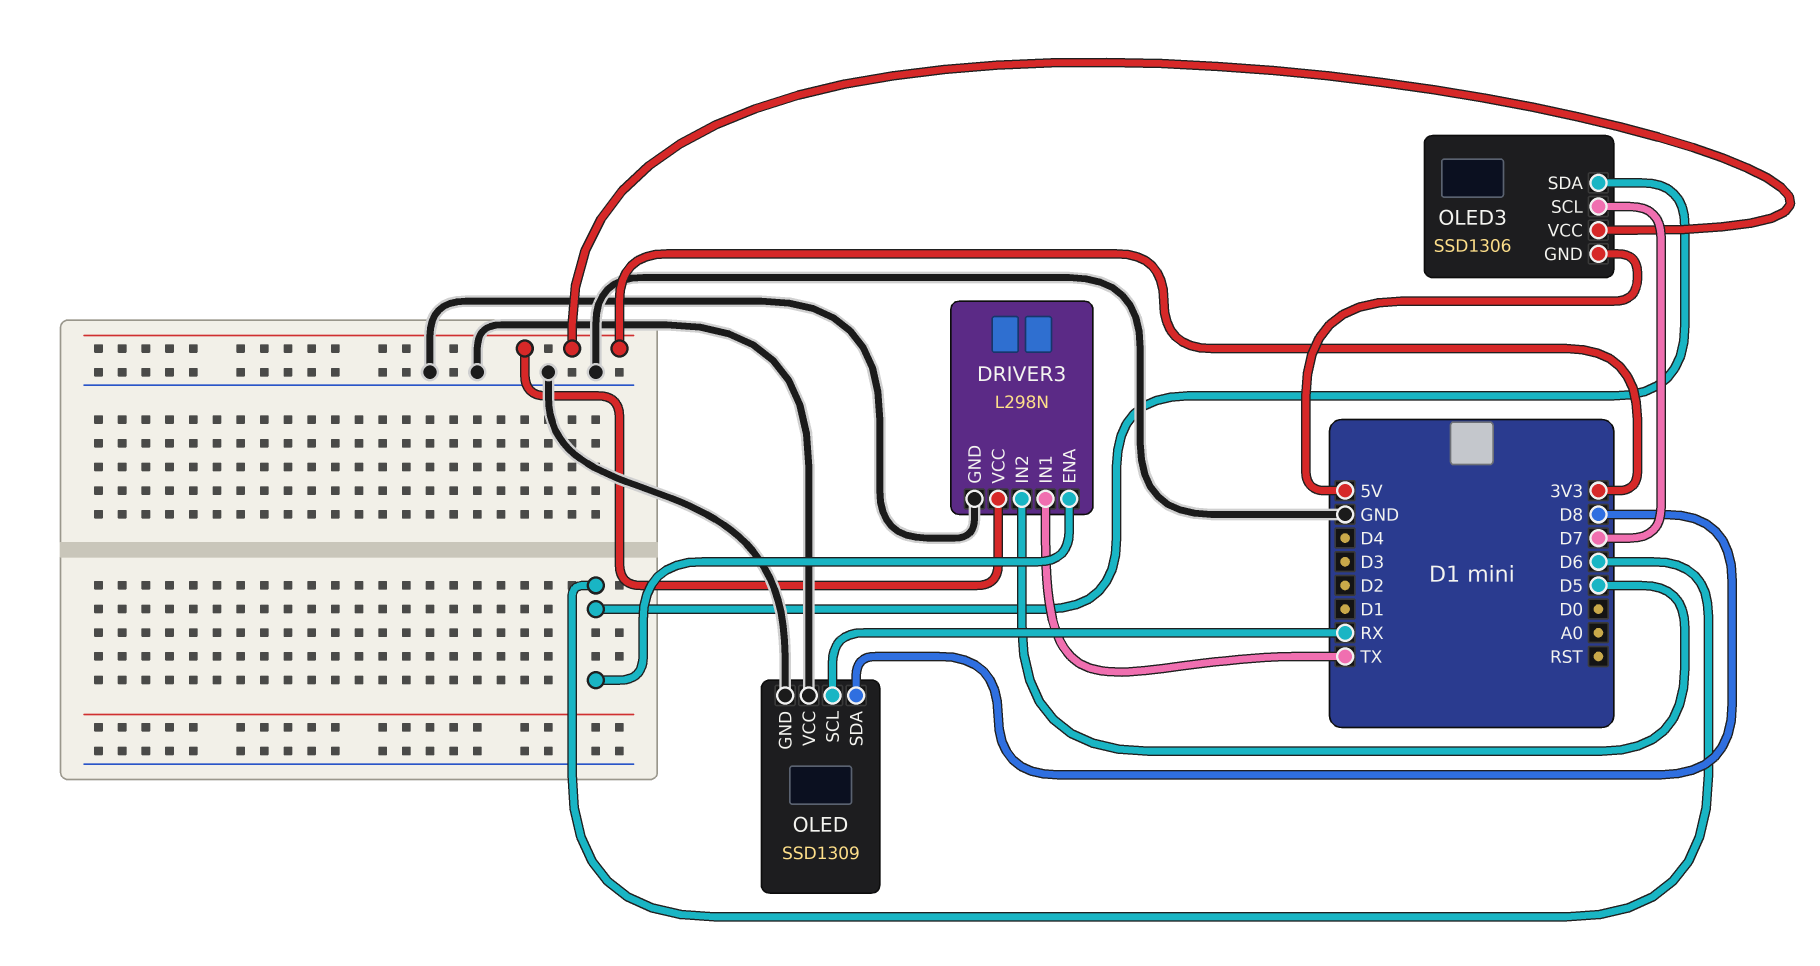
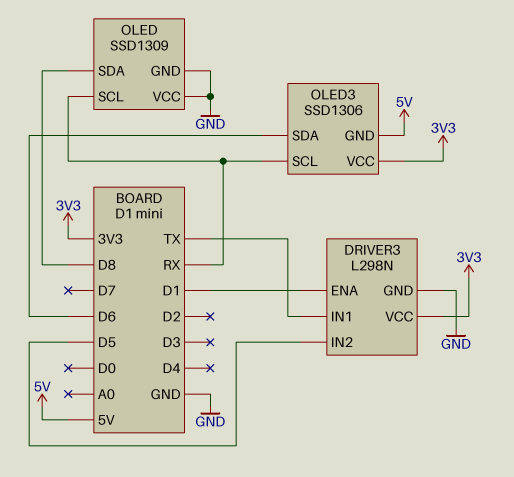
DRIVER3 pin ENA: D6 -> D1
OLED3 pin SCL: D7 -> RX

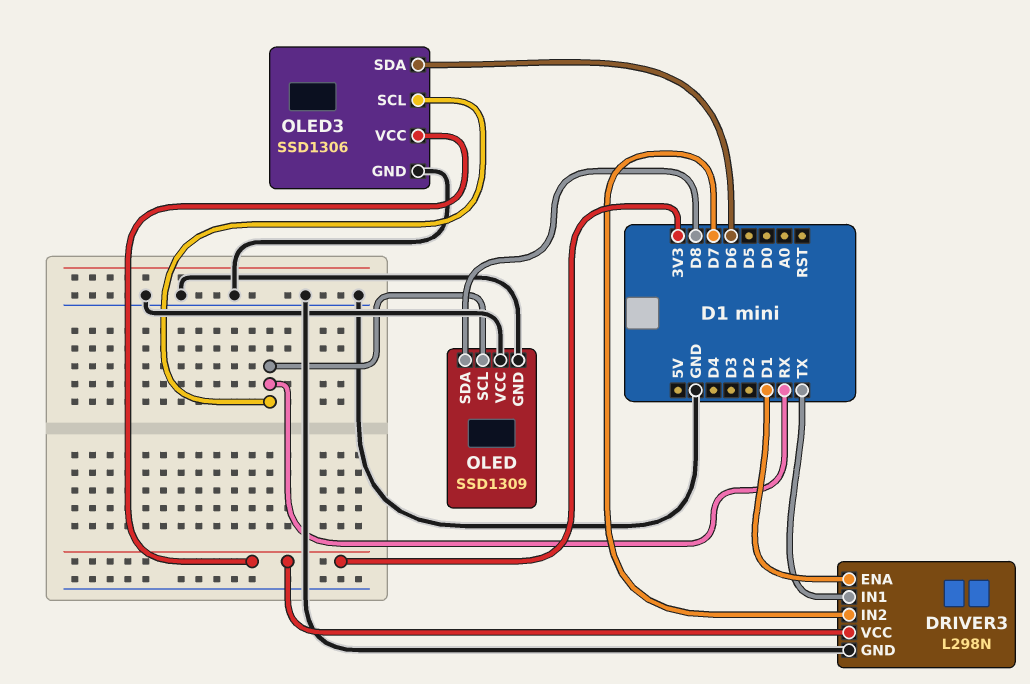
DRIVER3 pin IN2: D5 -> D7
OLED3 pin GND: 5V -> GND

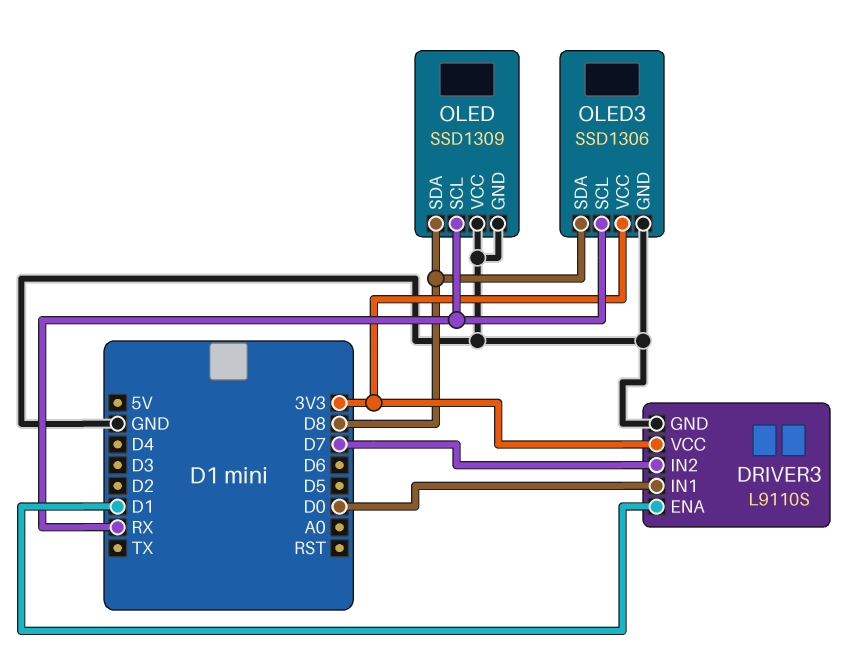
DRIVER3: L298N -> L9110S
DRIVER3 pin IN1: TX -> D0
OLED3 pin SDA: D6 -> D8

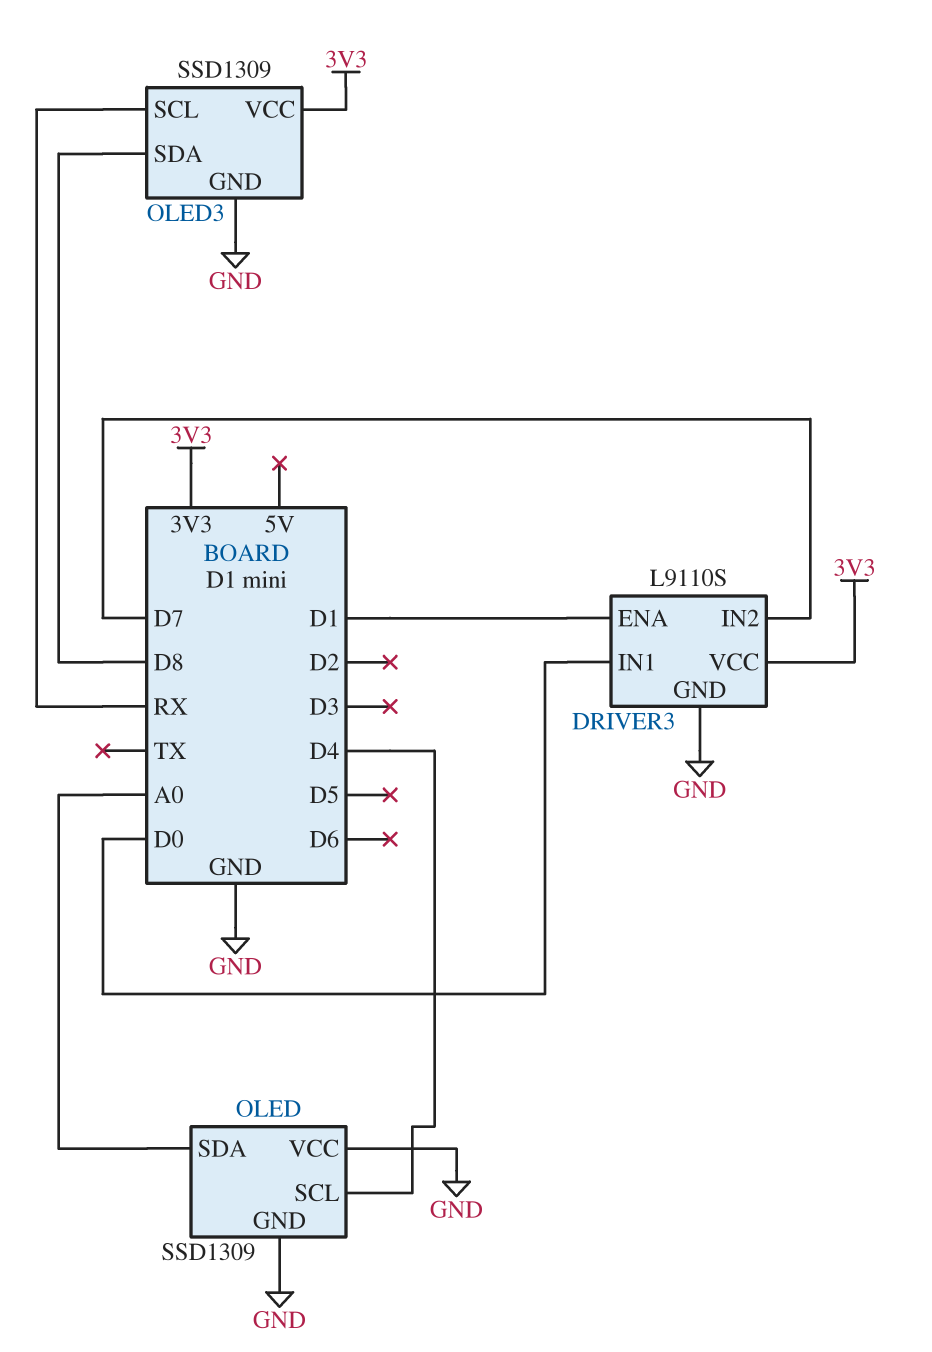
OLED pin SCL: RX -> D4
OLED pin SDA: D8 -> A0
OLED3: SSD1306 -> SSD1309

